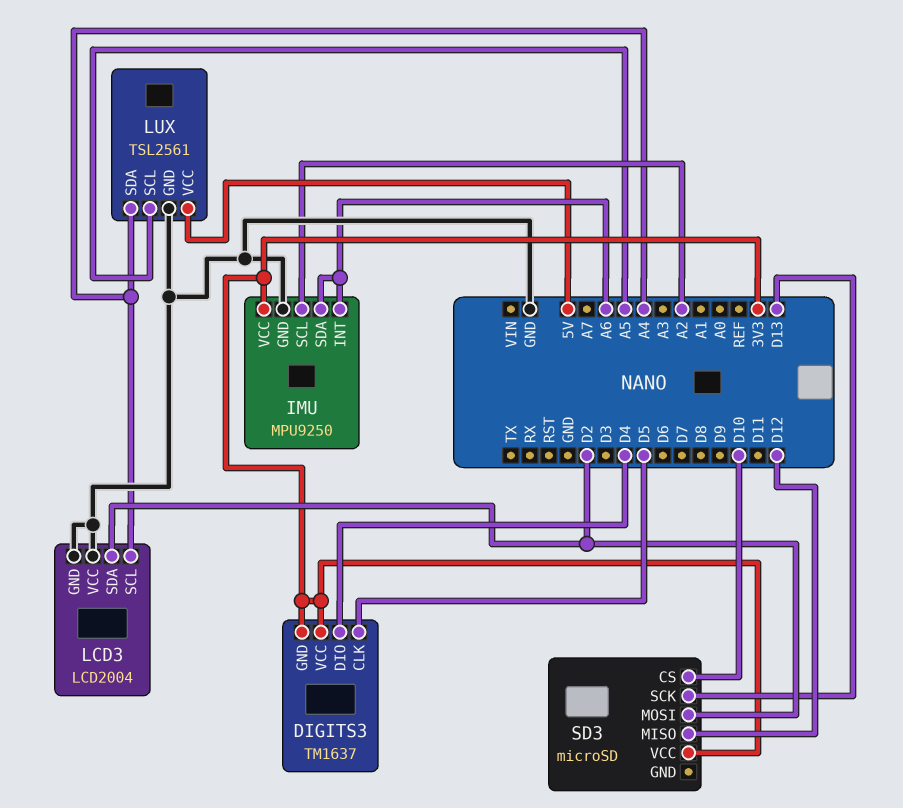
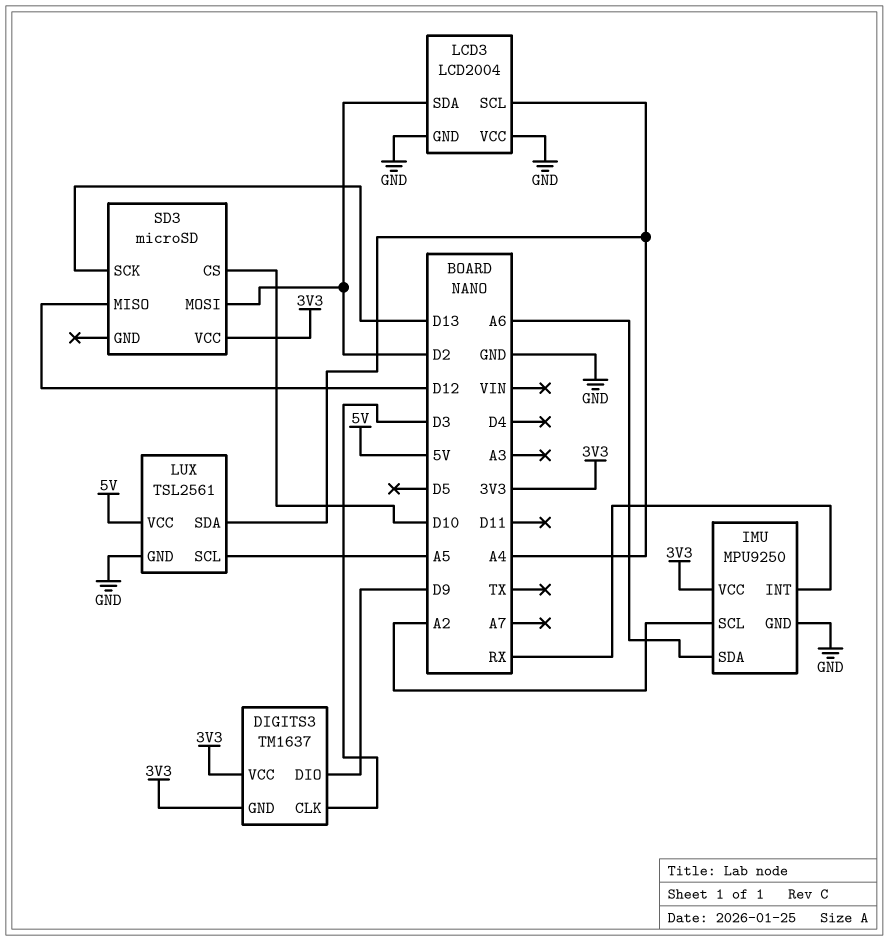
DIGITS3 pin CLK: D5 -> D3
DIGITS3 pin DIO: D4 -> D9
IMU pin INT: A6 -> RX

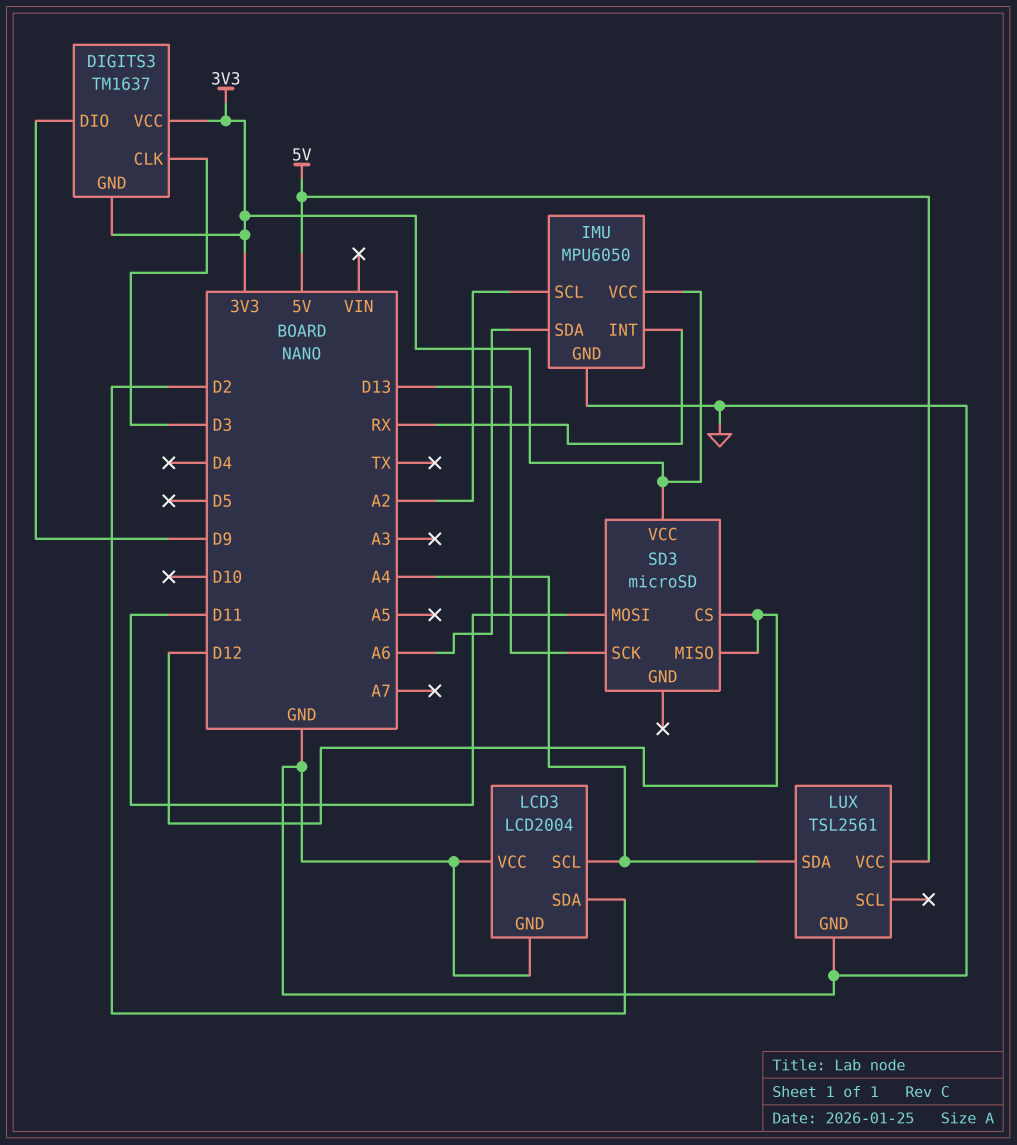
IMU: MPU9250 -> MPU6050
LUX pin SCL: A5 -> none
SD3 pin CS: D10 -> D12
SD3 pin MOSI: D2 -> D11

